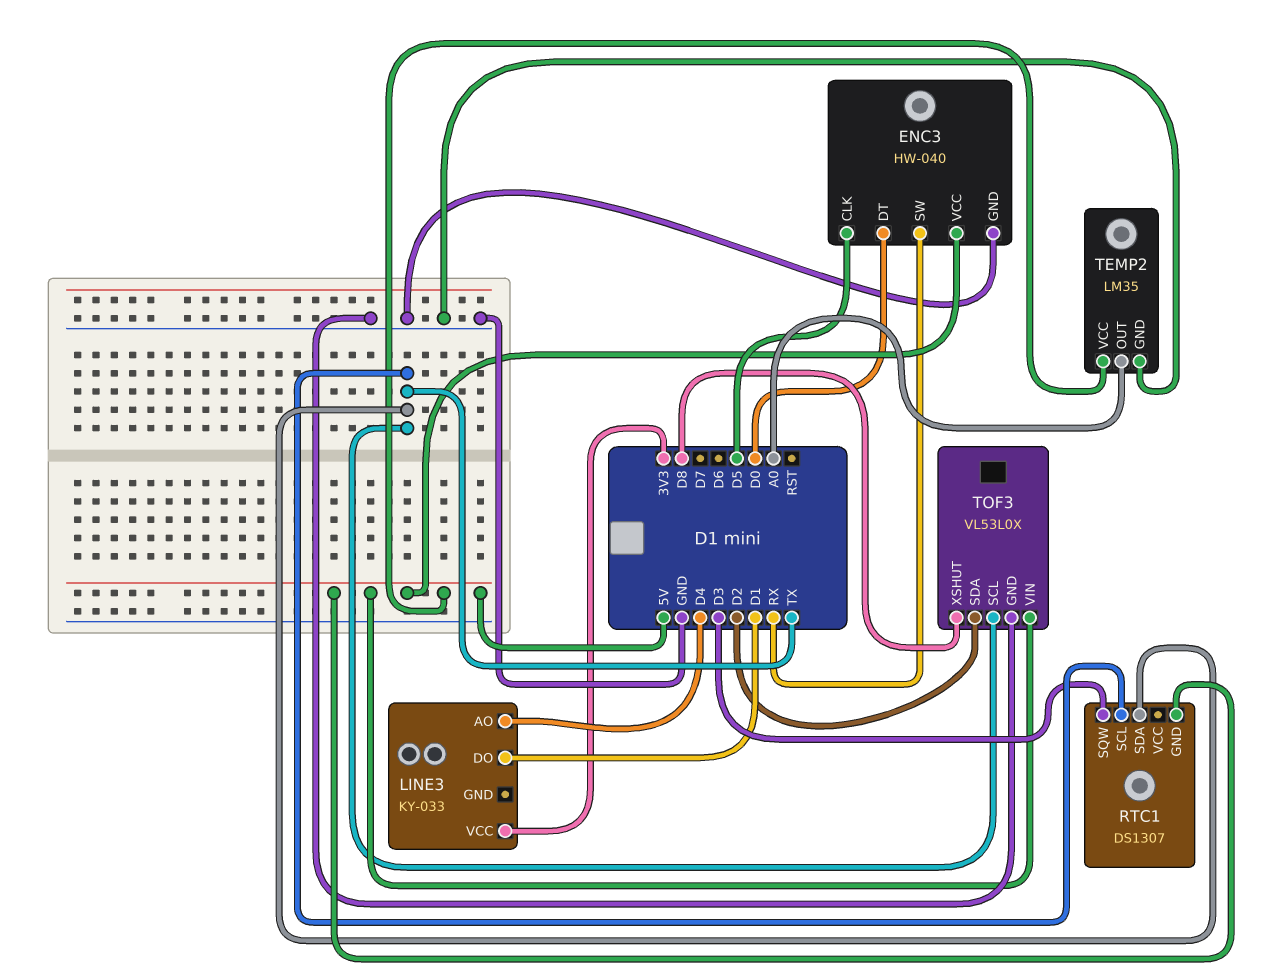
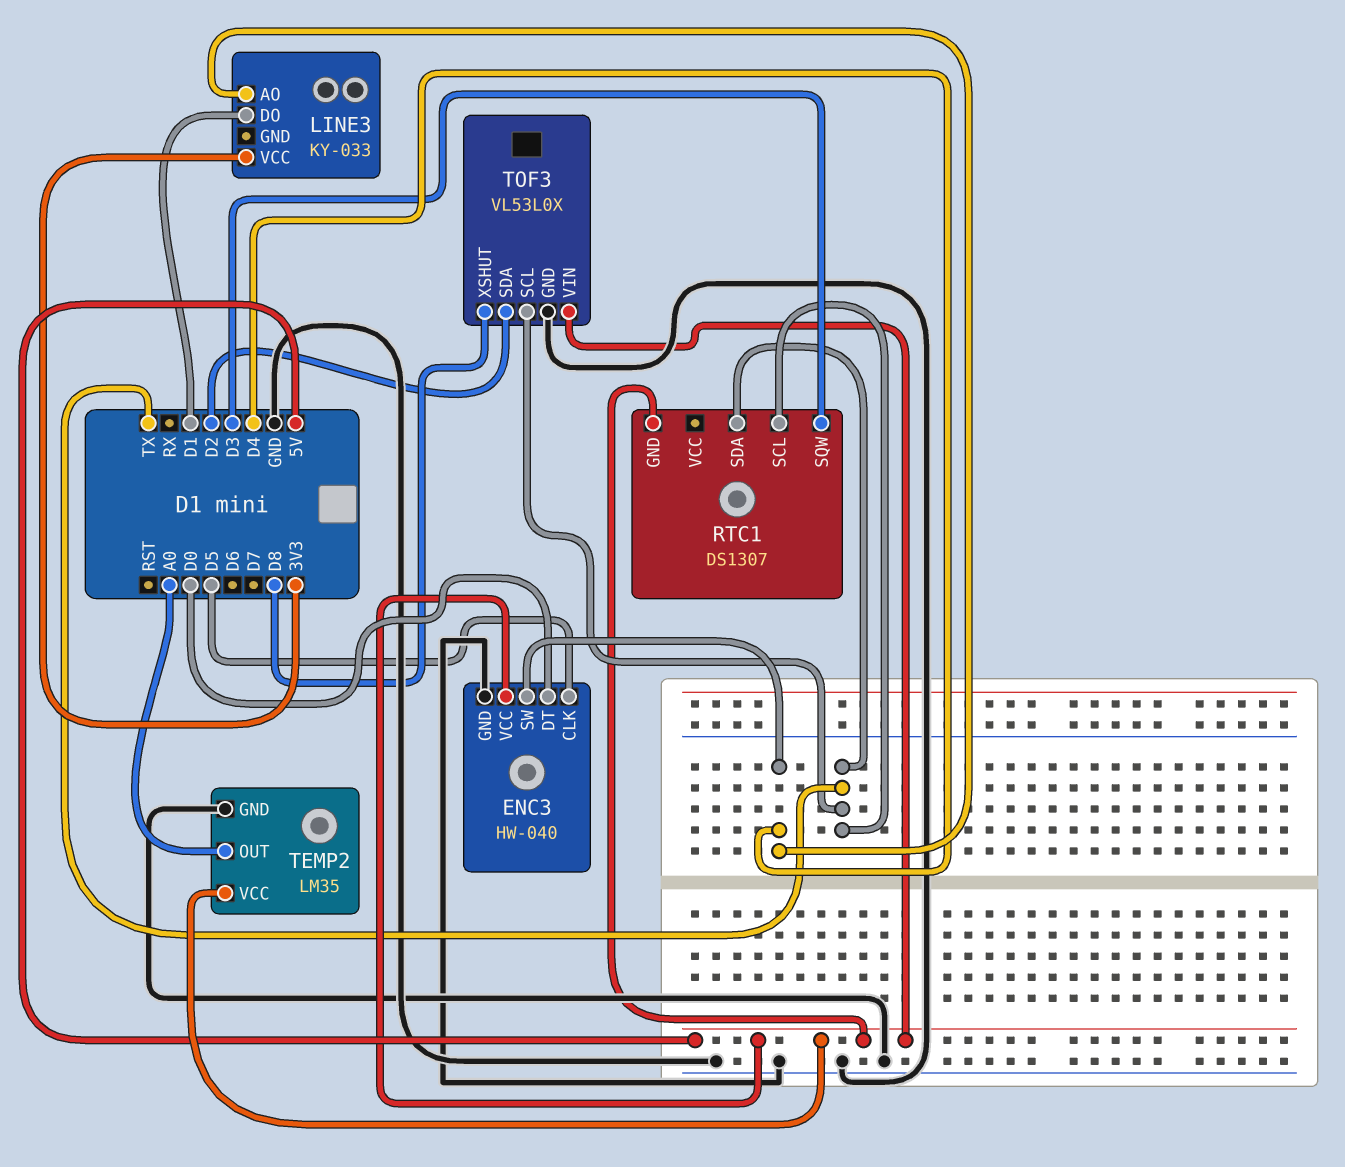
ENC3 pin SW: RX -> D4

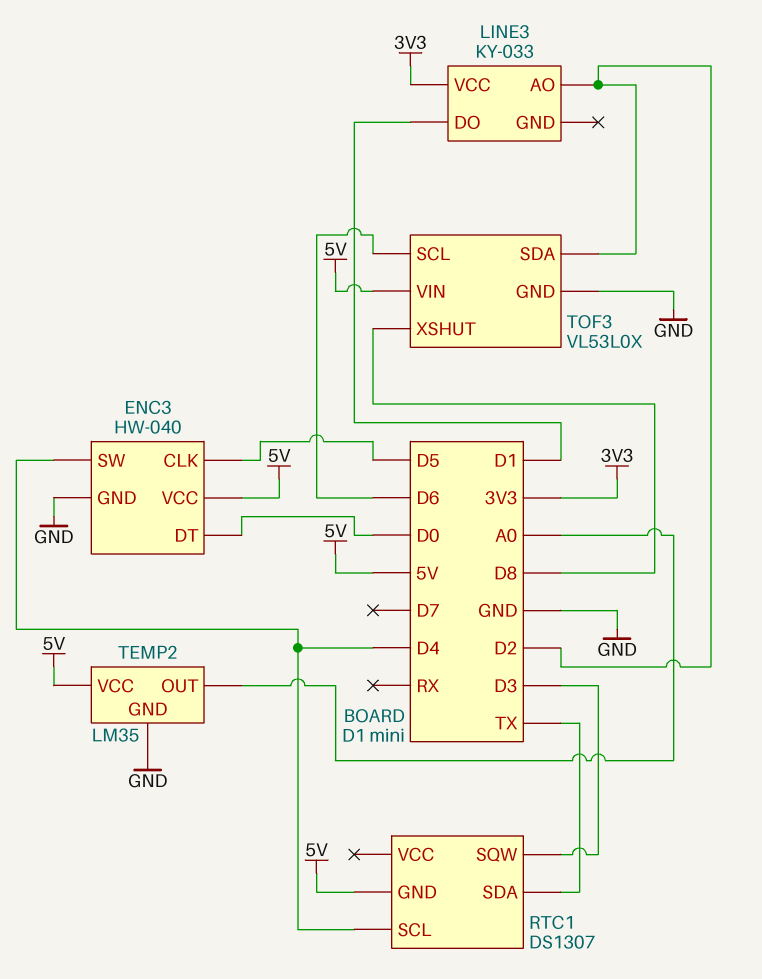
LINE3 pin AO: D4 -> D2
RTC1 pin SCL: TX -> D4
TOF3 pin SCL: TX -> D6

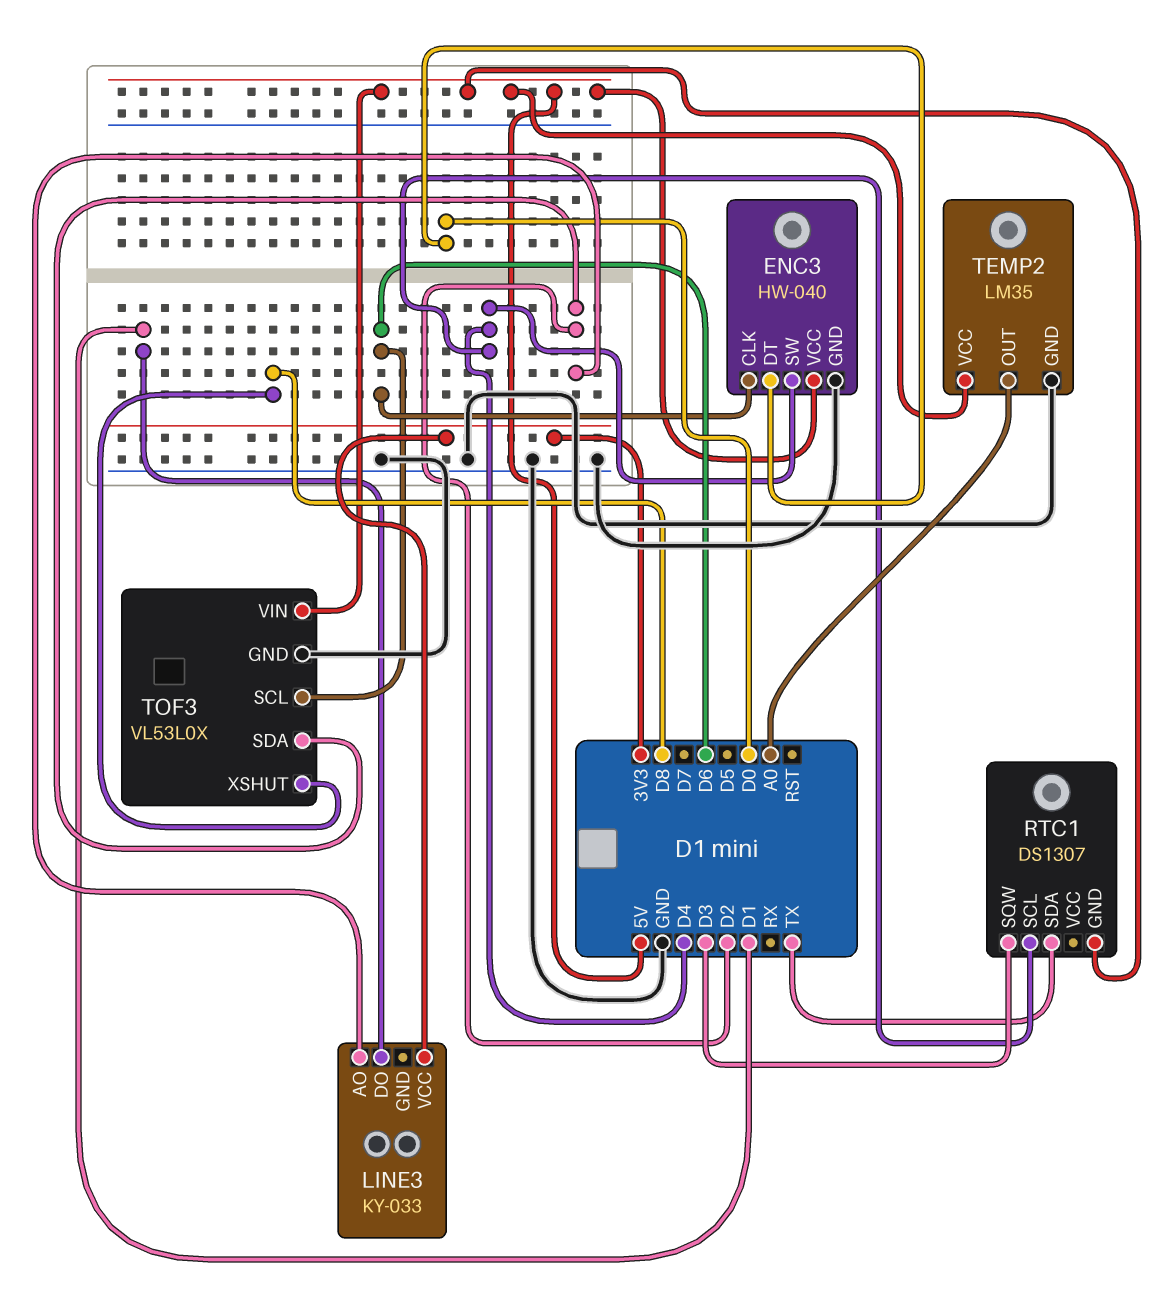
ENC3 pin CLK: D5 -> D6

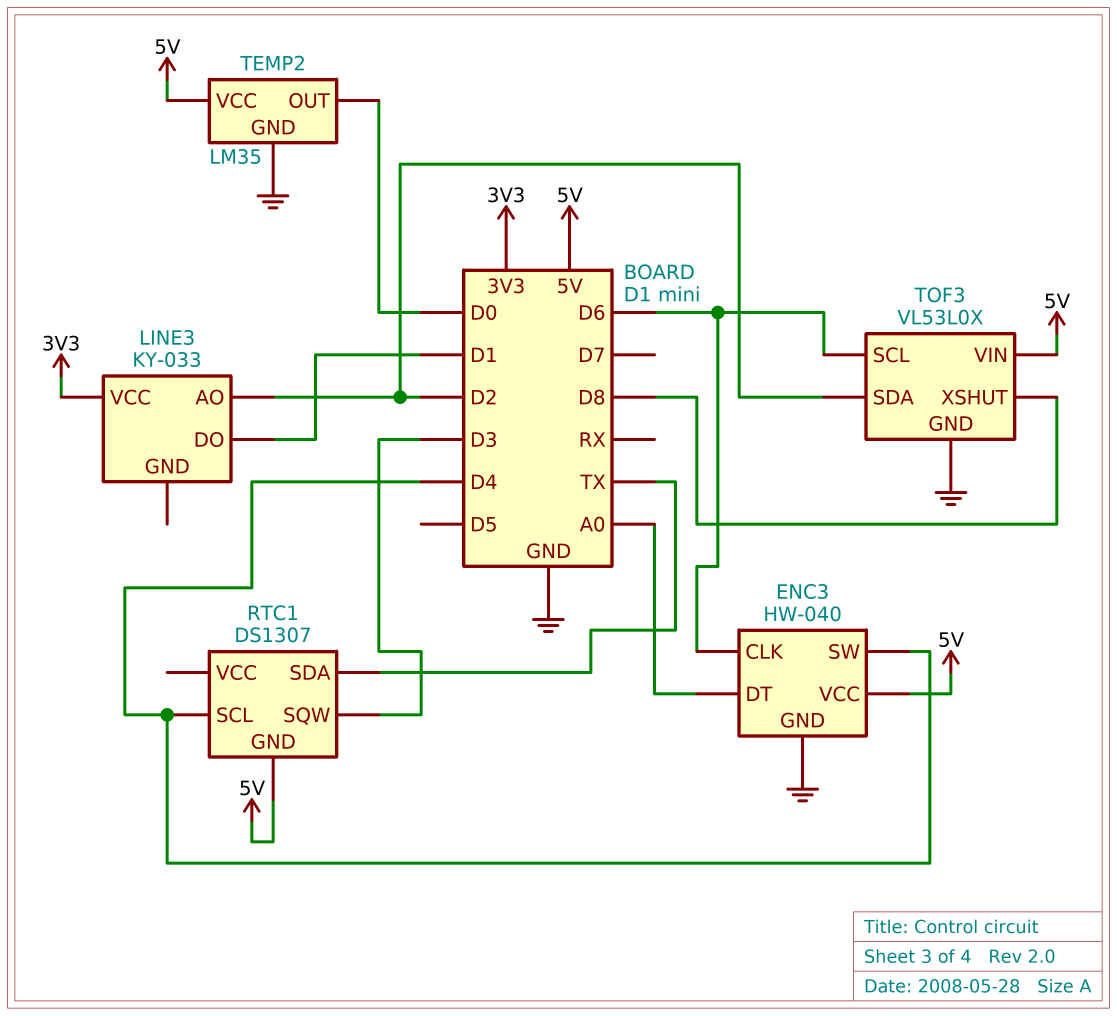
ENC3 pin DT: D0 -> A0
TEMP2 pin OUT: A0 -> D0

